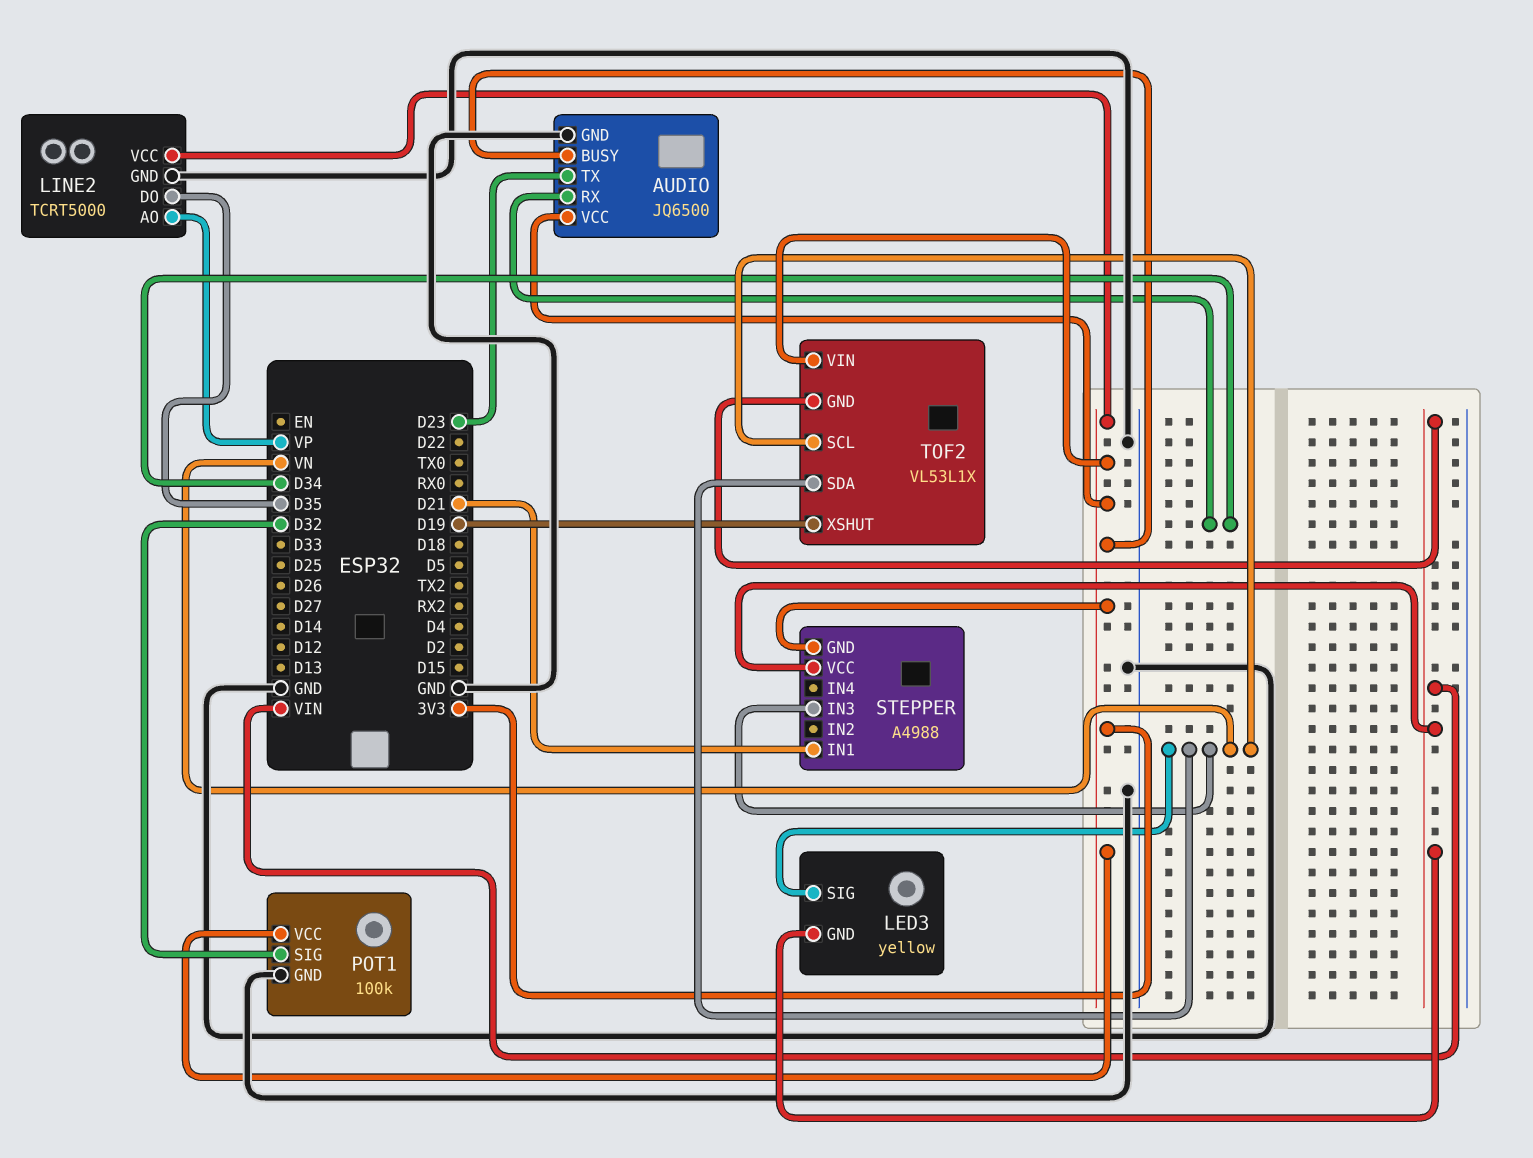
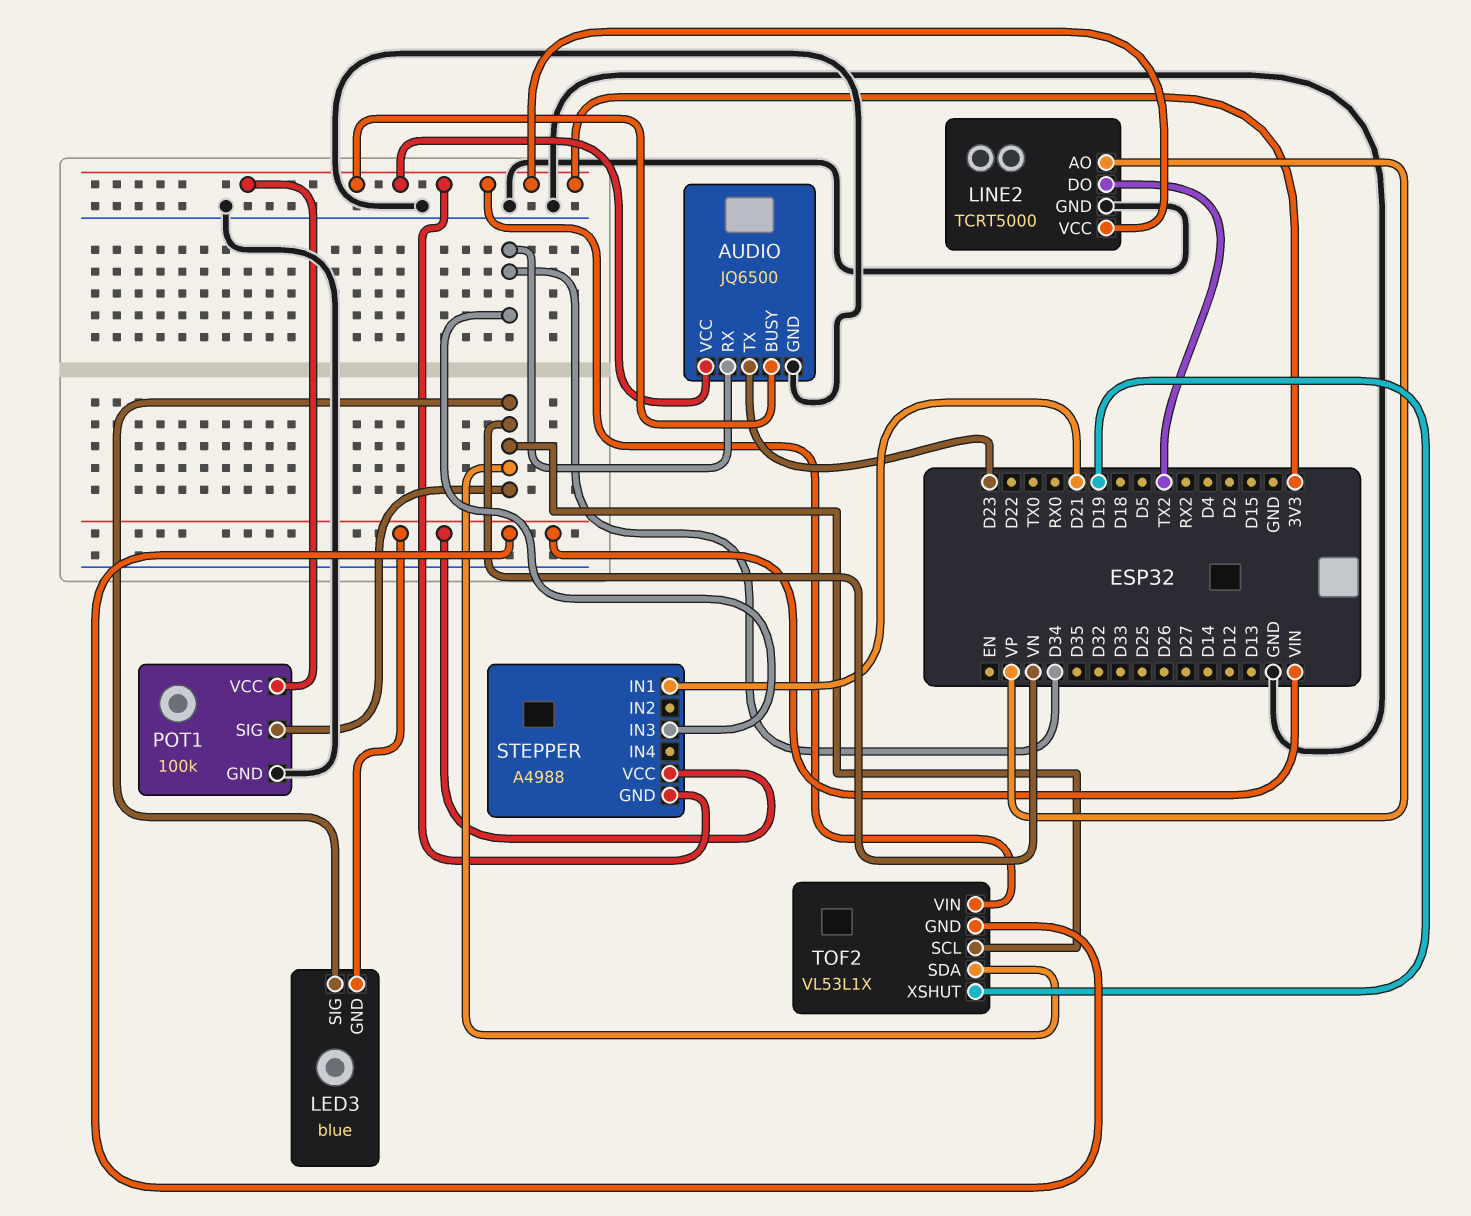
LED3: yellow -> blue
LINE2 pin DO: D35 -> TX2
POT1 pin SIG: D32 -> VN
STEPPER pin IN3: VN -> D34

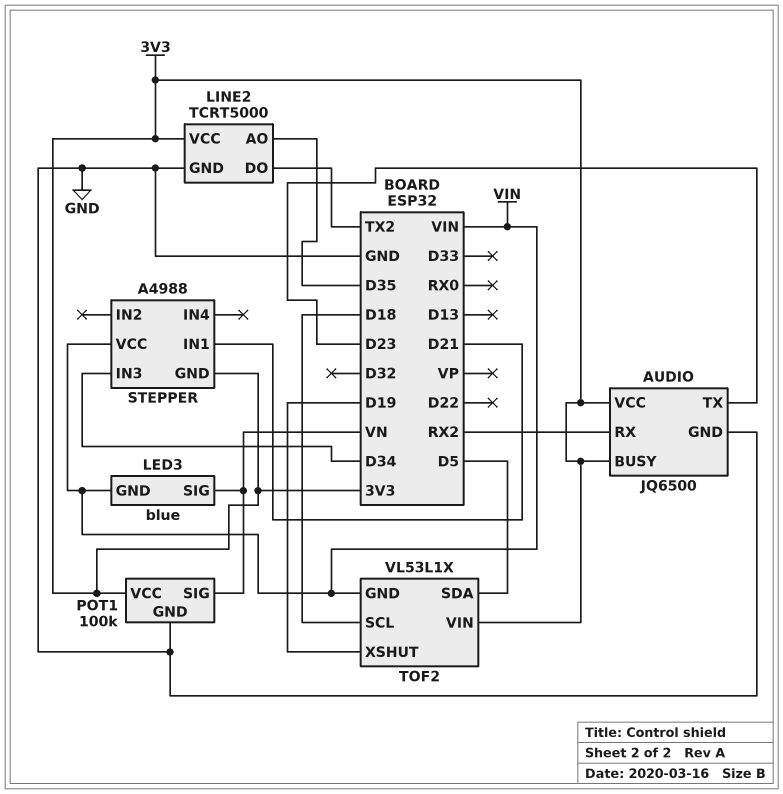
AUDIO pin RX: D34 -> RX2
LINE2 pin AO: VP -> D35
TOF2 pin SCL: VN -> D18
TOF2 pin SDA: VN -> D5

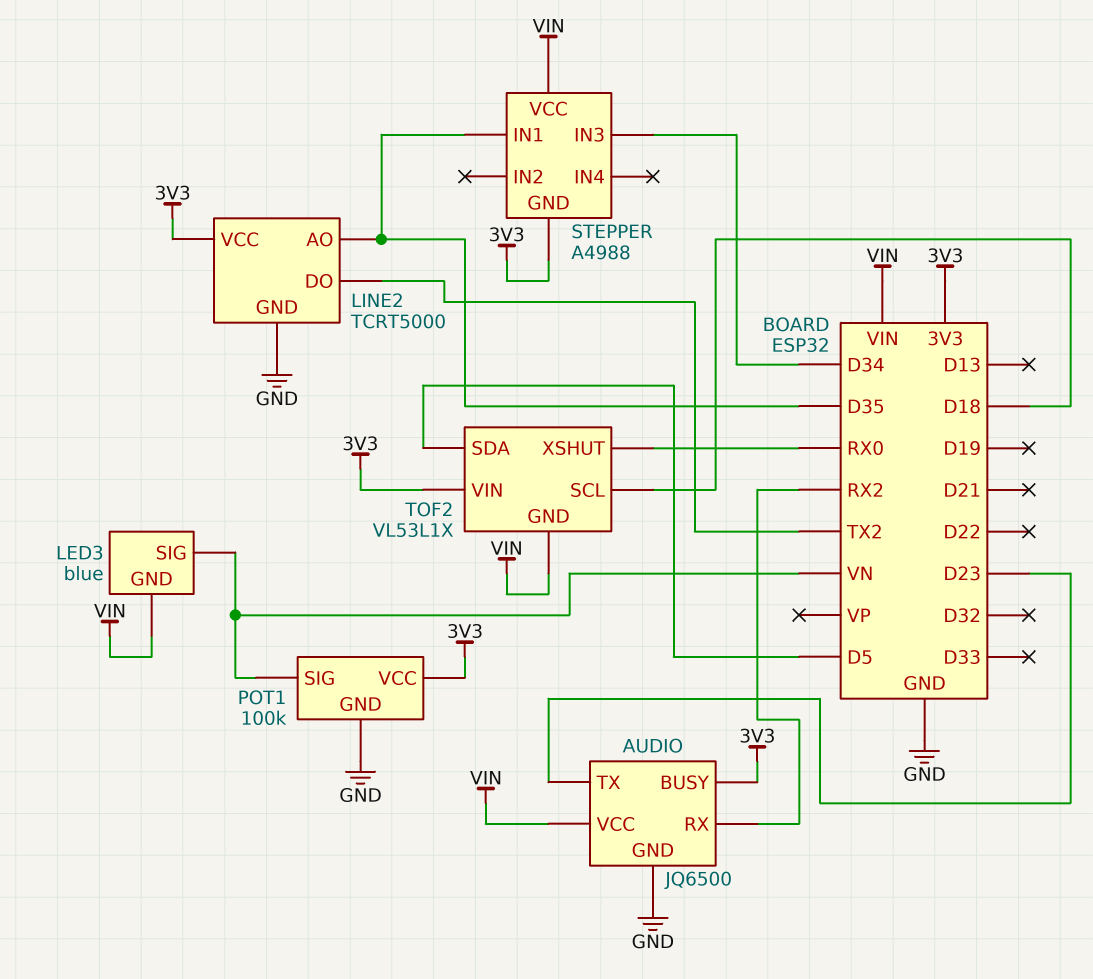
AUDIO pin VCC: 3V3 -> VIN
STEPPER pin IN1: D21 -> D35
TOF2 pin XSHUT: D19 -> RX0

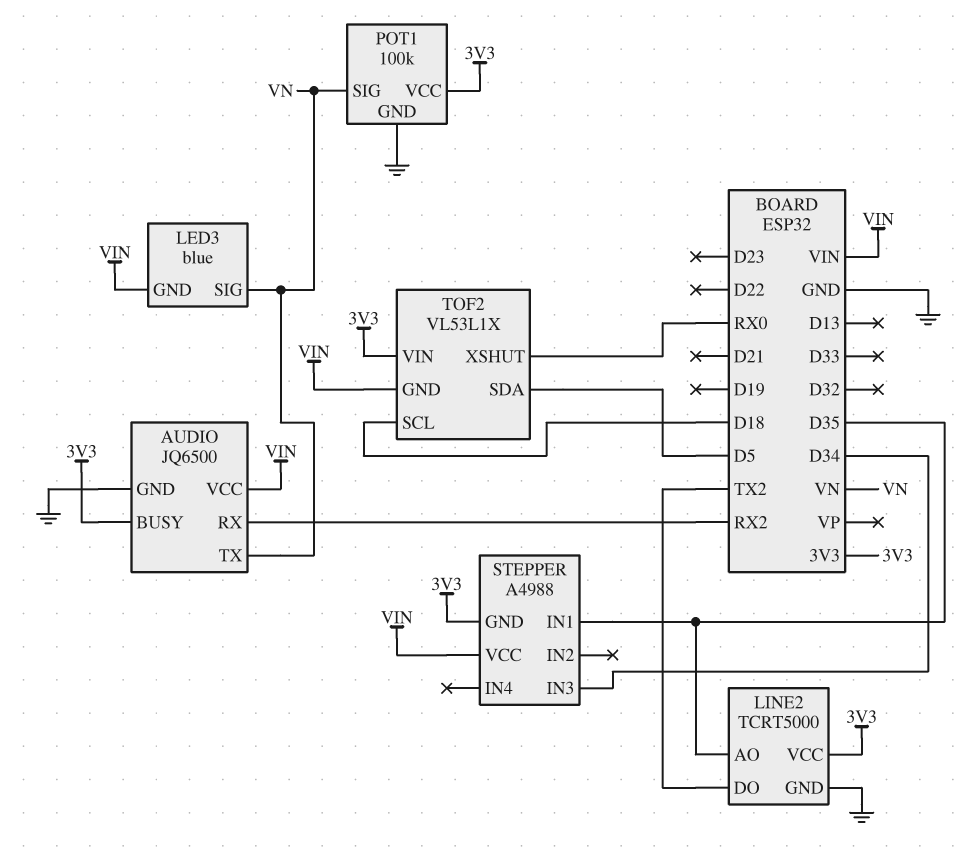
AUDIO pin TX: D23 -> VN

